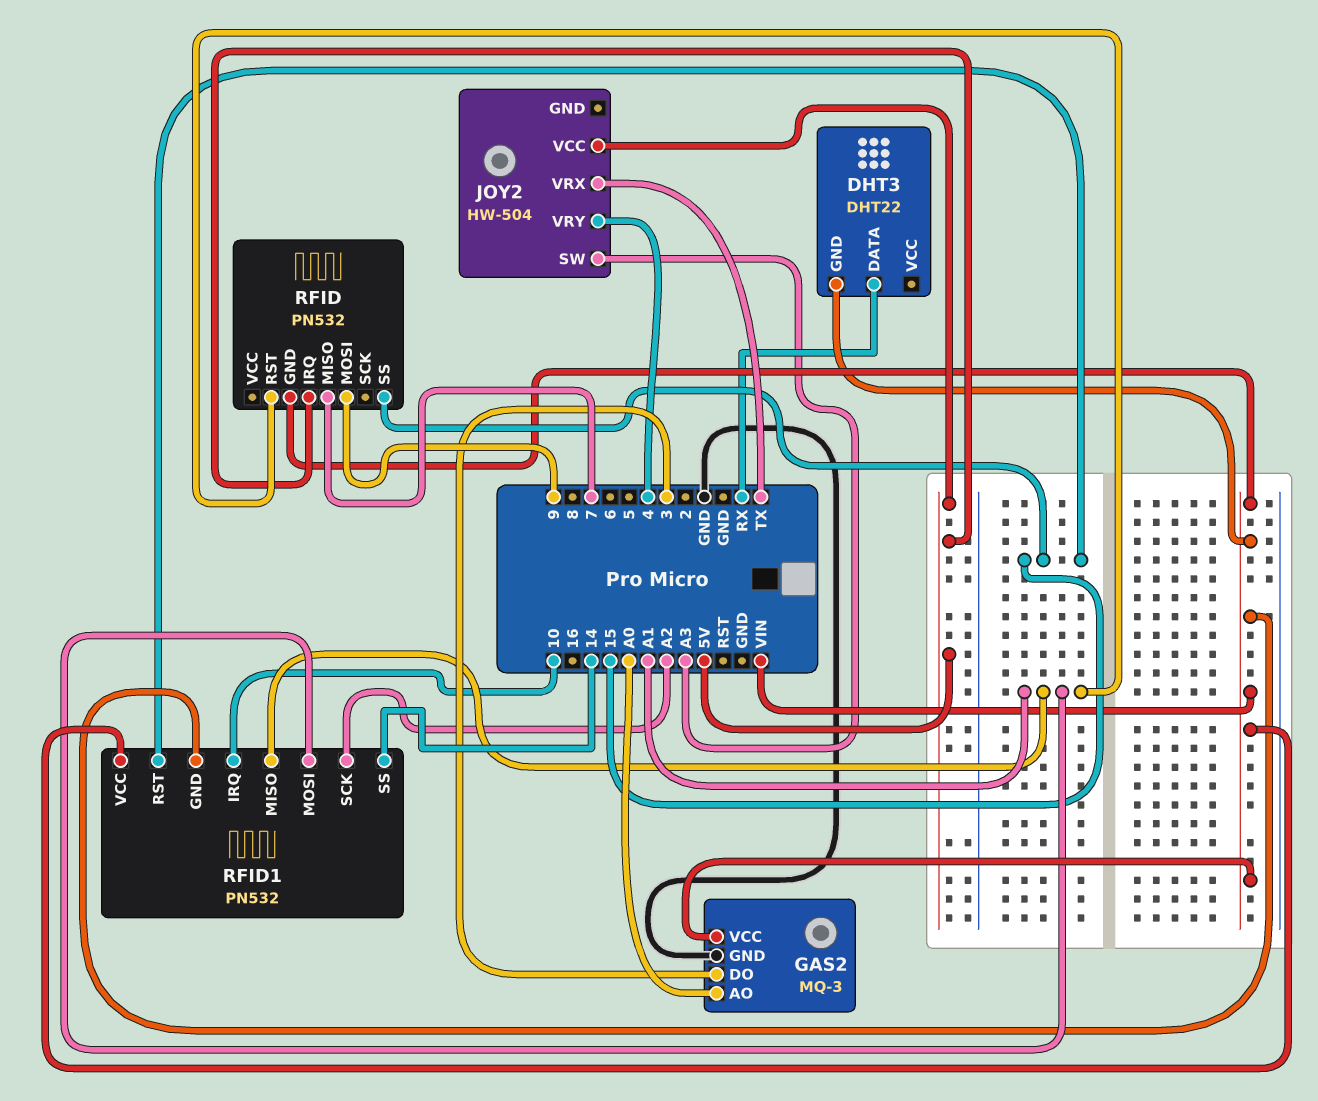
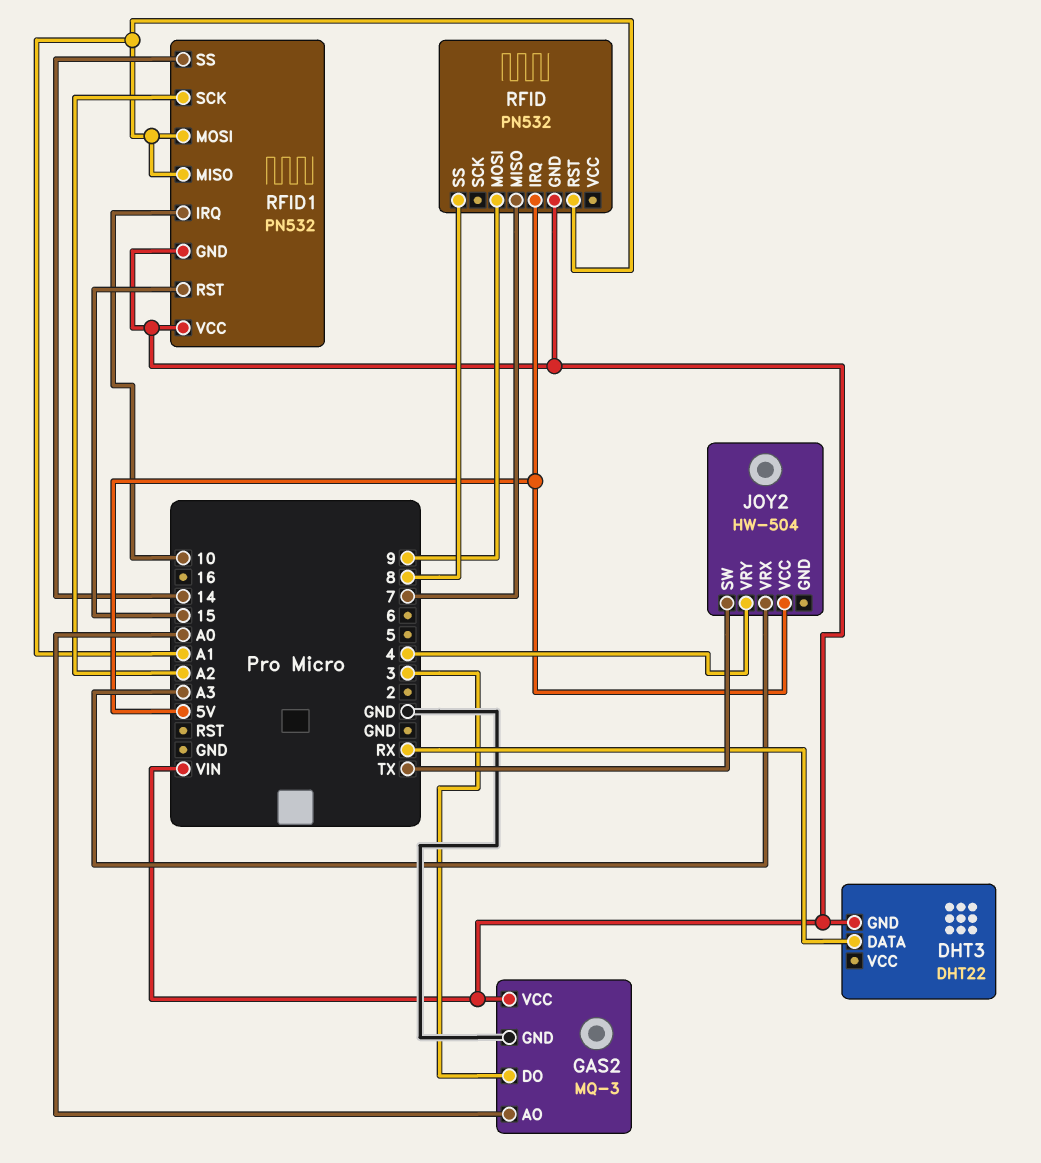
JOY2 pin SW: A3 -> TX
JOY2 pin VRX: TX -> A3
RFID pin SS: 15 -> 8

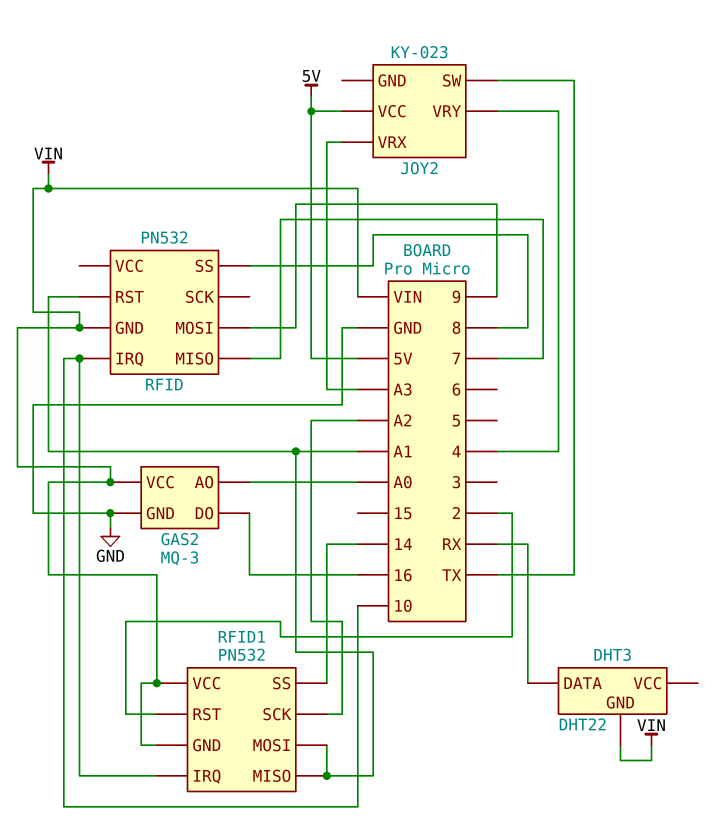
GAS2 pin DO: 3 -> 16
JOY2: HW-504 -> KY-023
RFID pin IRQ: 5V -> 10
RFID1 pin RST: 15 -> 2

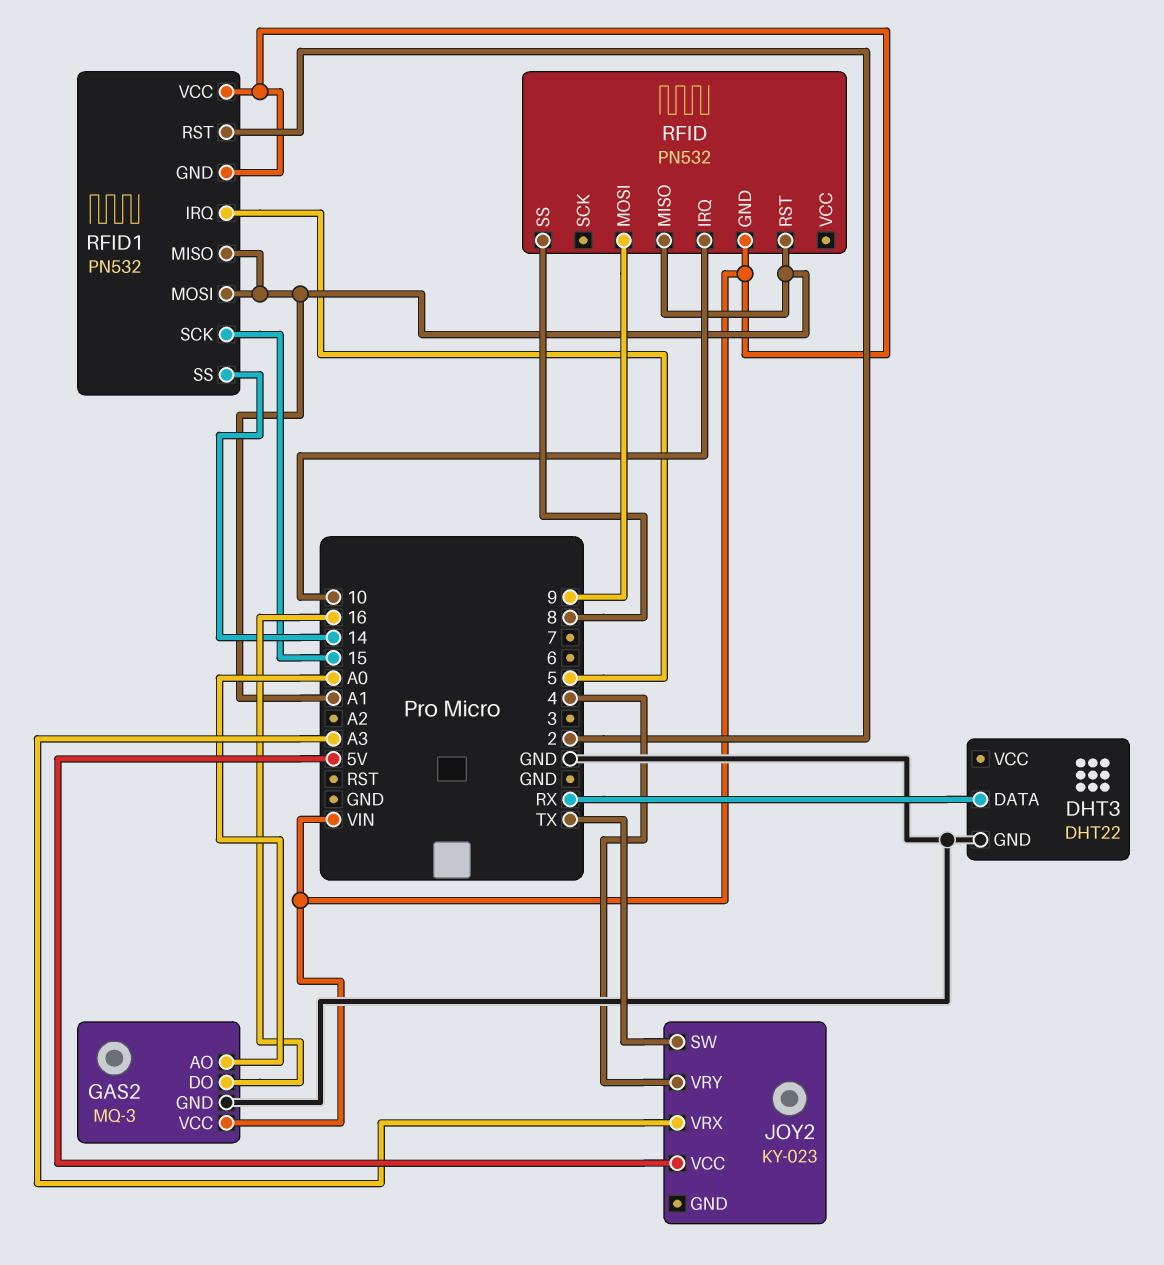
DHT3 pin GND: VIN -> GND
RFID pin MISO: 7 -> A1
RFID1 pin IRQ: 10 -> 5
RFID1 pin SCK: A2 -> 15

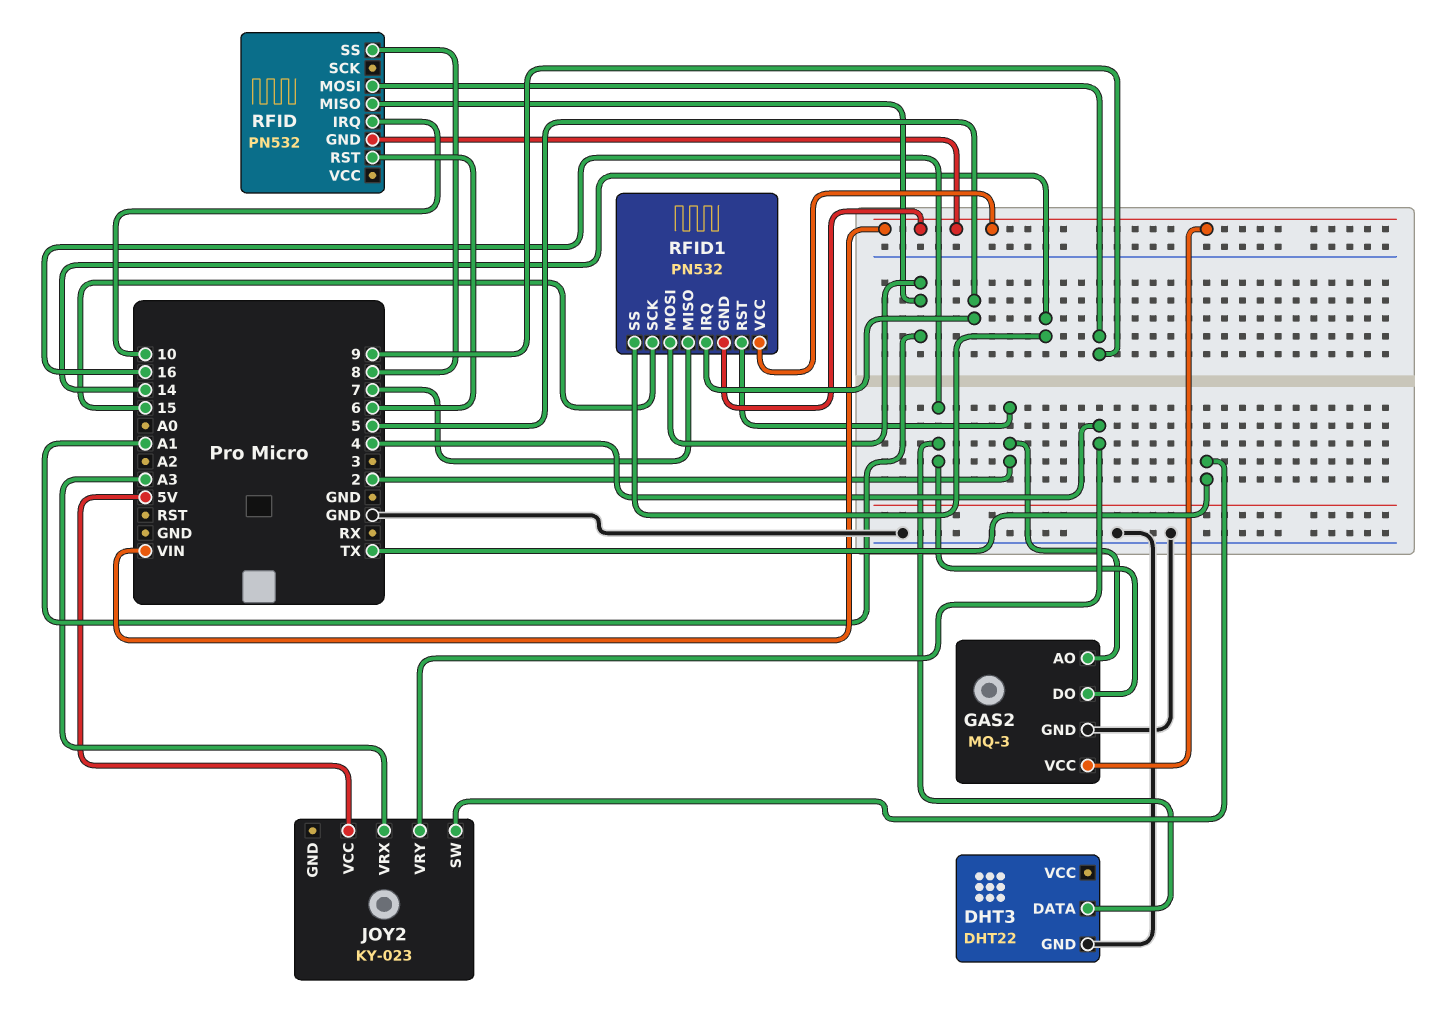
DHT3 pin DATA: RX -> 16
GAS2 pin AO: A0 -> 2
RFID pin RST: A1 -> 6
RFID1 pin MISO: A1 -> 7

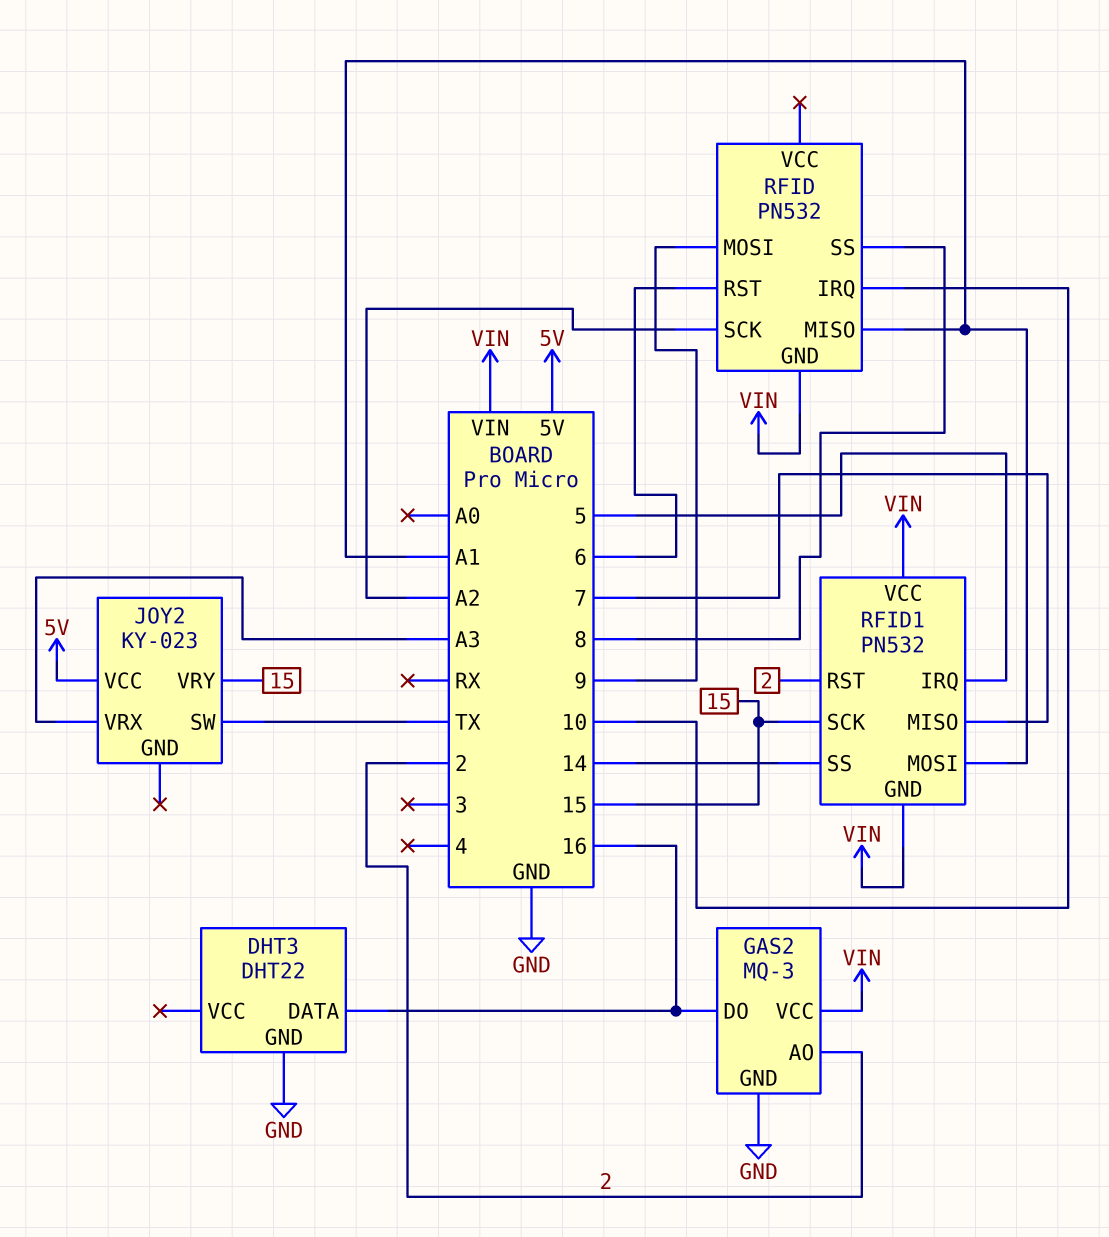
JOY2 pin VRY: 4 -> 15
RFID pin SCK: none -> A2

